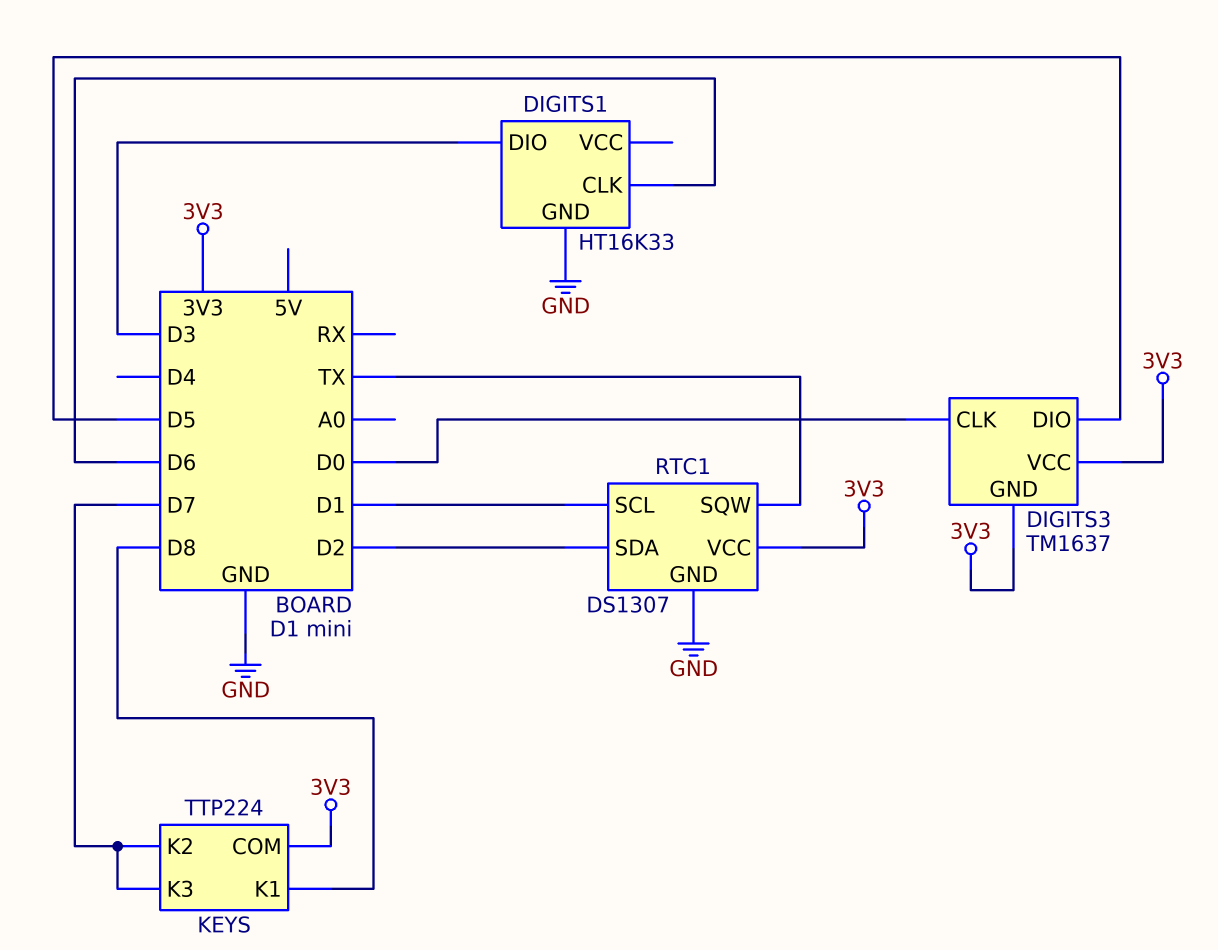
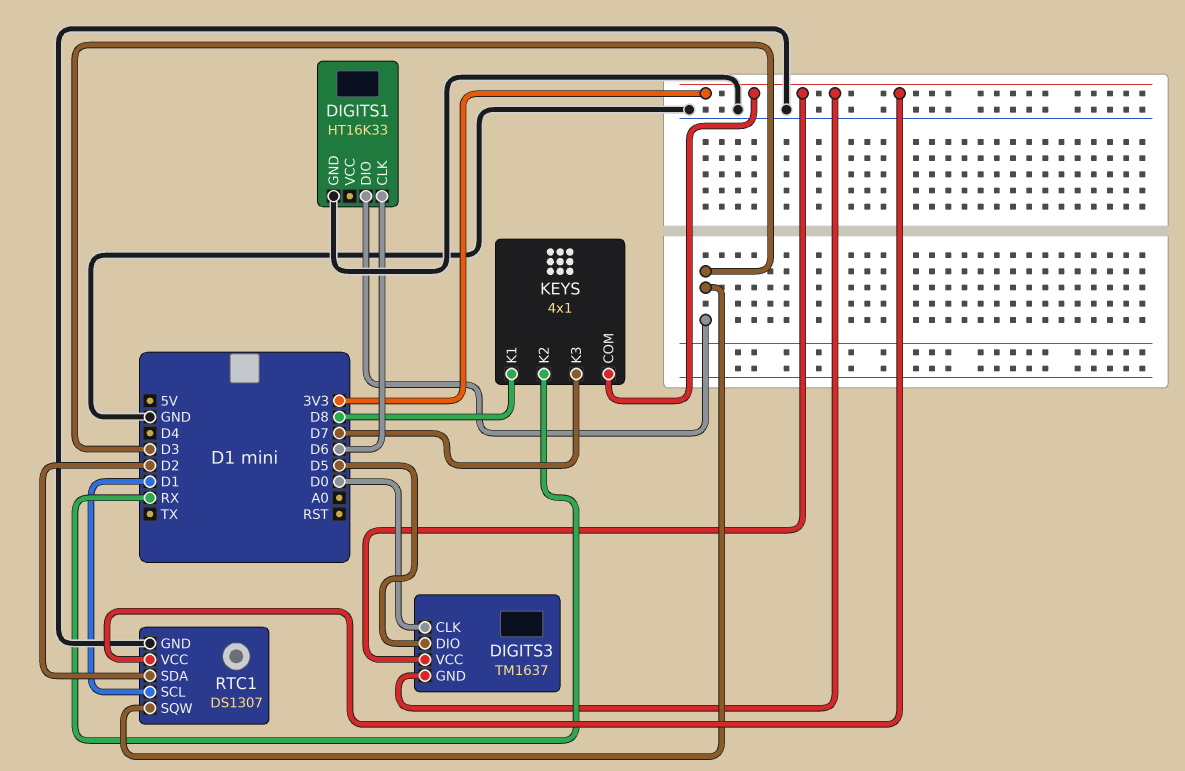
KEYS: TTP224 -> 4x1
KEYS pin K2: D7 -> RX
RTC1 pin SQW: TX -> D3

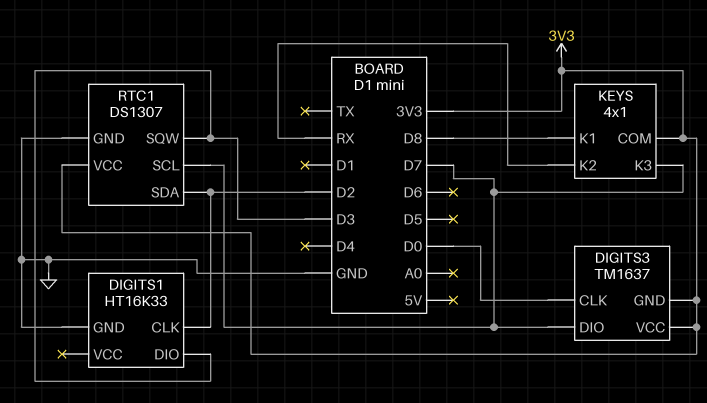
DIGITS1 pin CLK: D6 -> D2
DIGITS3 pin DIO: D5 -> D7
RTC1 pin SCL: D1 -> D7

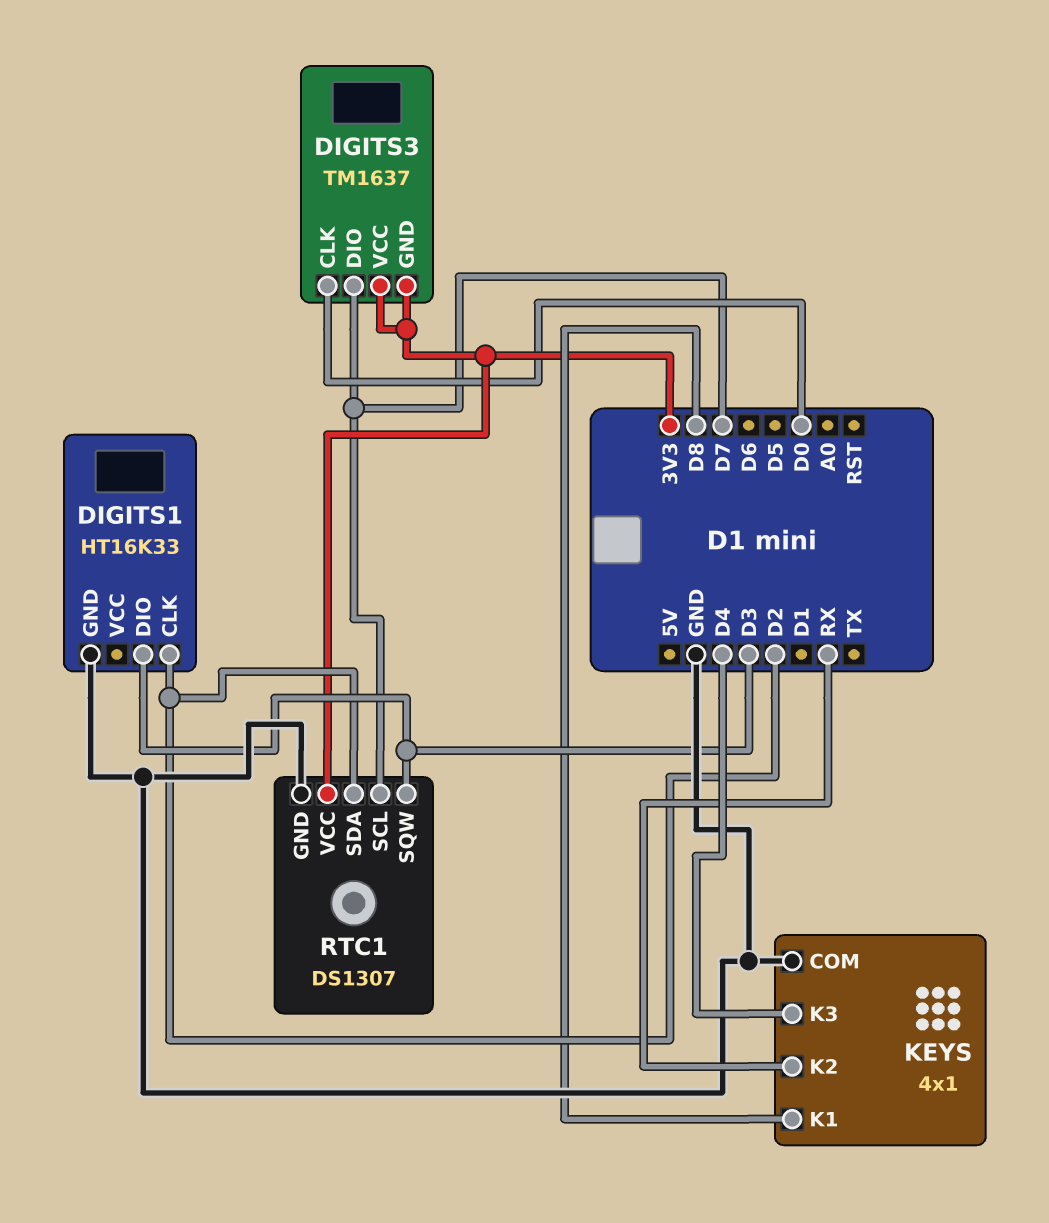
KEYS pin COM: 3V3 -> GND
KEYS pin K3: D7 -> D4

